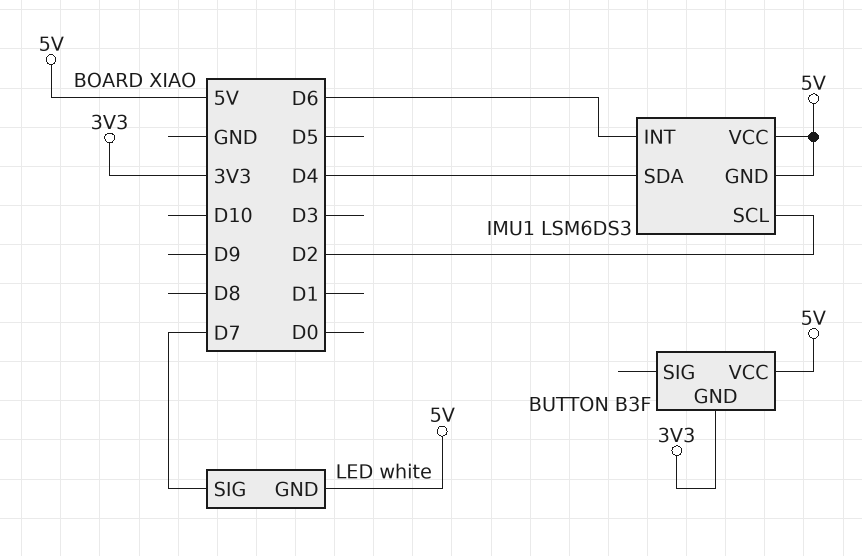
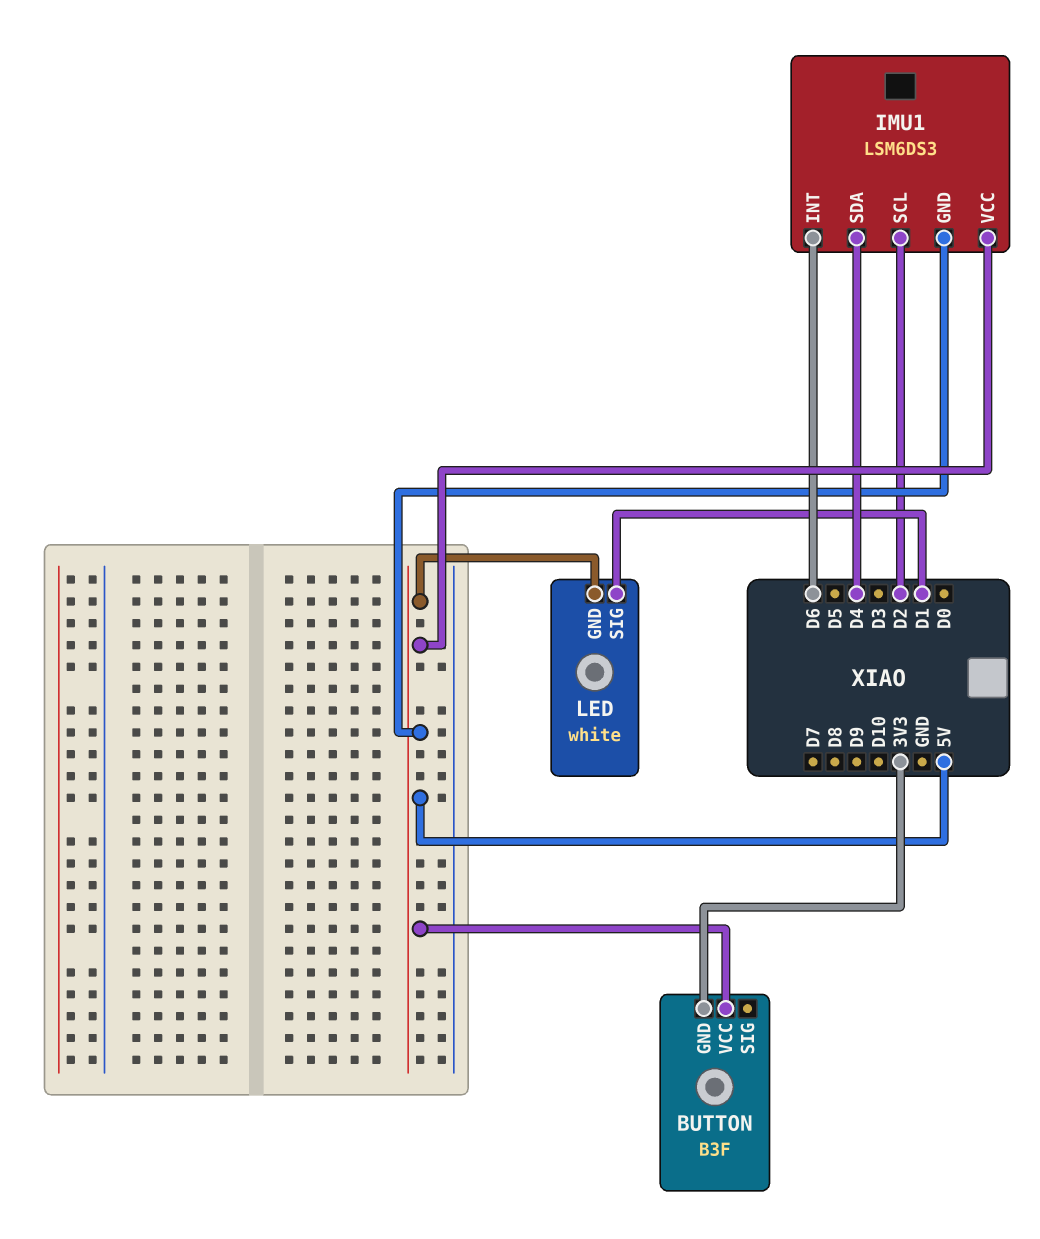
LED pin SIG: D7 -> D1

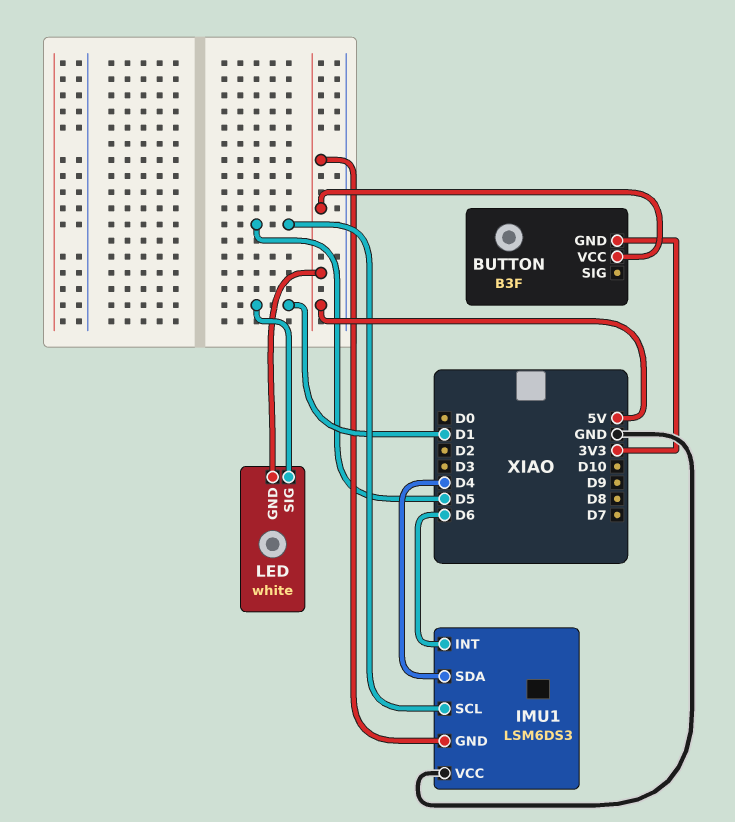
IMU1 pin SCL: D2 -> D5
IMU1 pin VCC: 5V -> GND

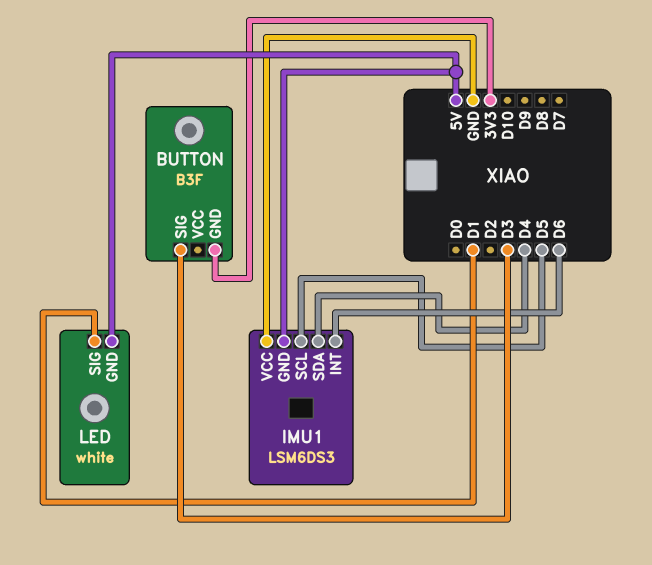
BUTTON pin SIG: none -> D3
BUTTON pin VCC: 5V -> none

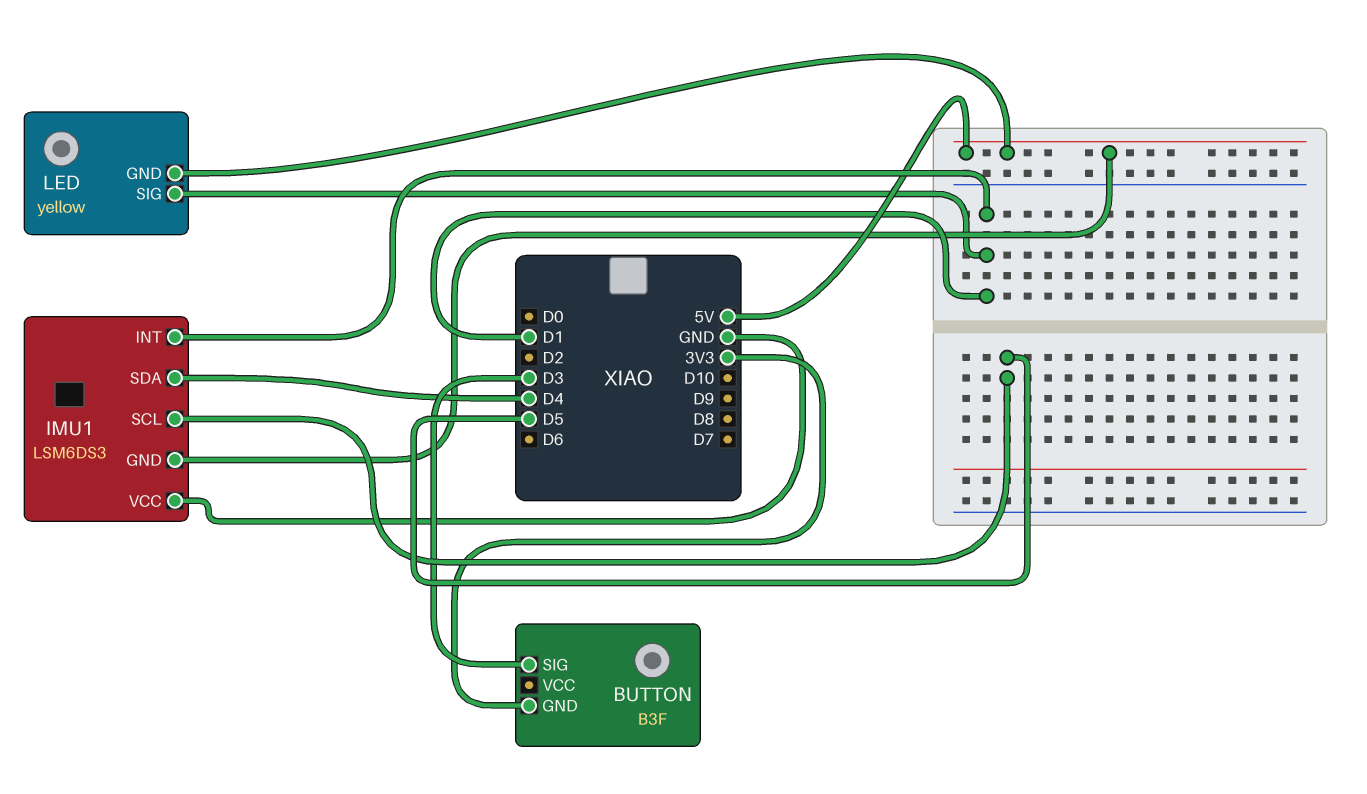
IMU1 pin INT: D6 -> D1
LED: white -> yellow

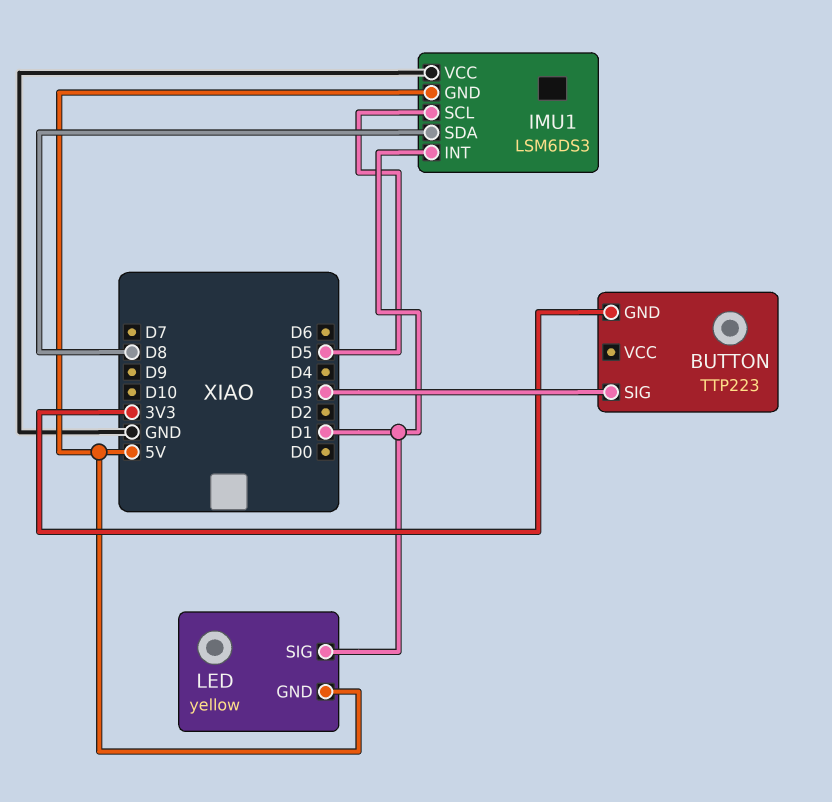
BUTTON: B3F -> TTP223
IMU1 pin SDA: D4 -> D8

